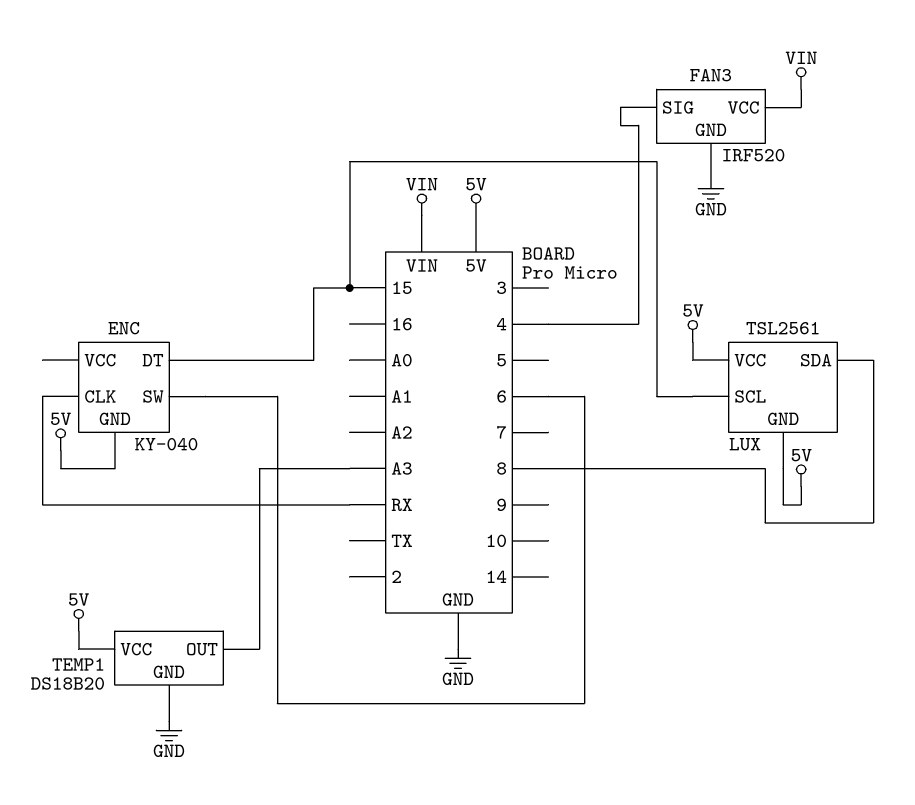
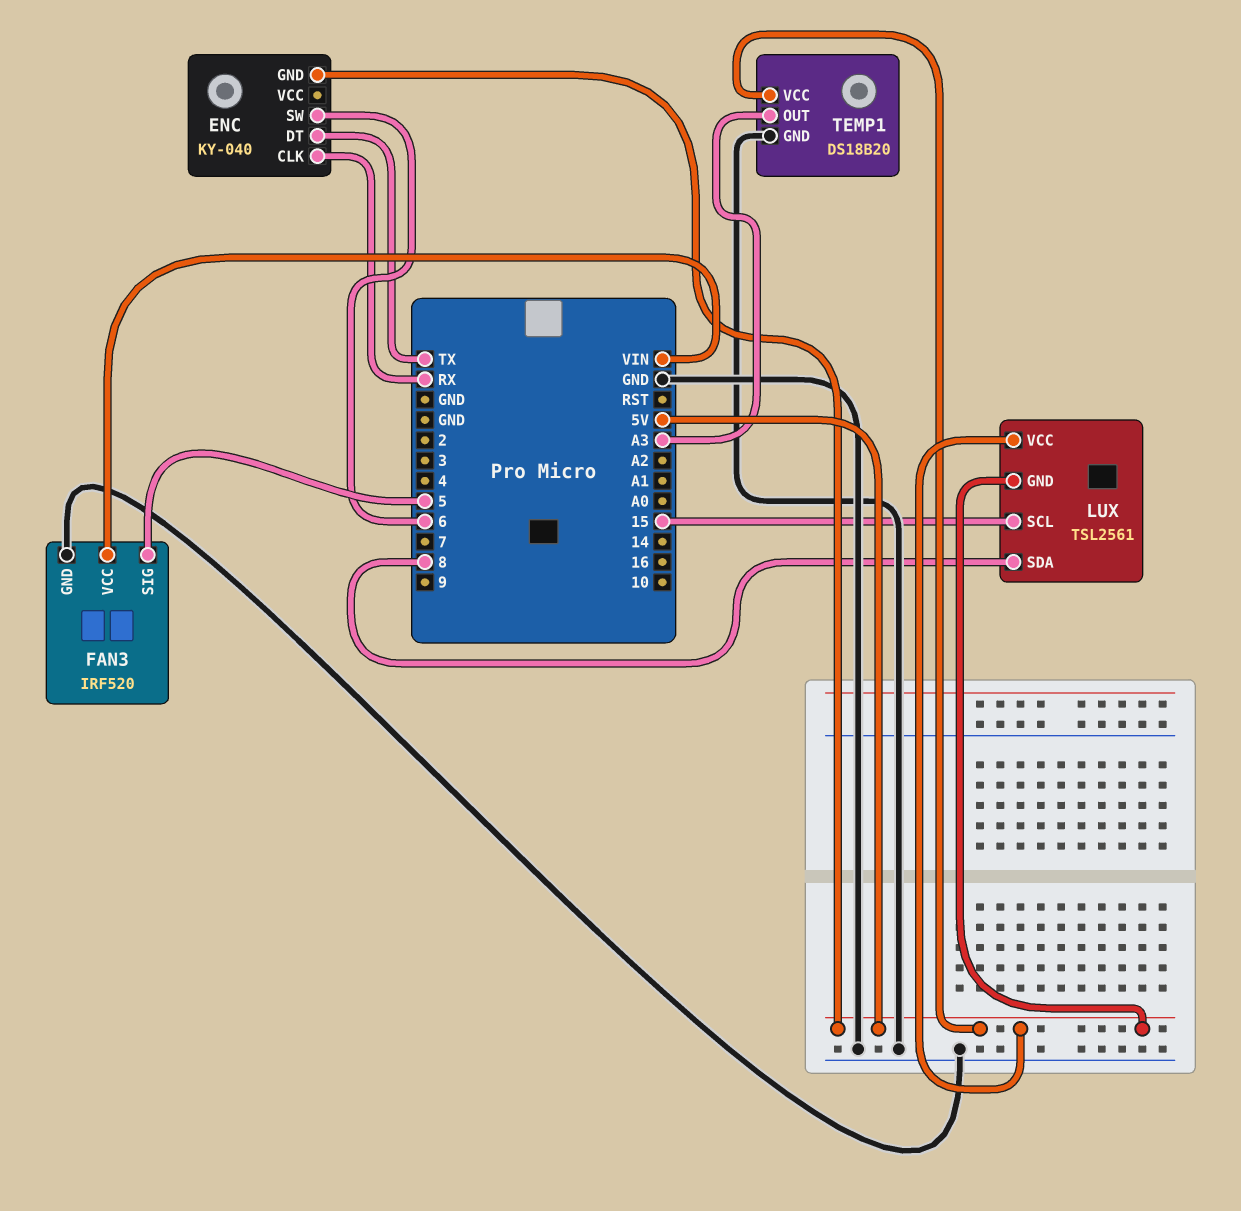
ENC pin DT: 15 -> TX
FAN3 pin SIG: 4 -> 5

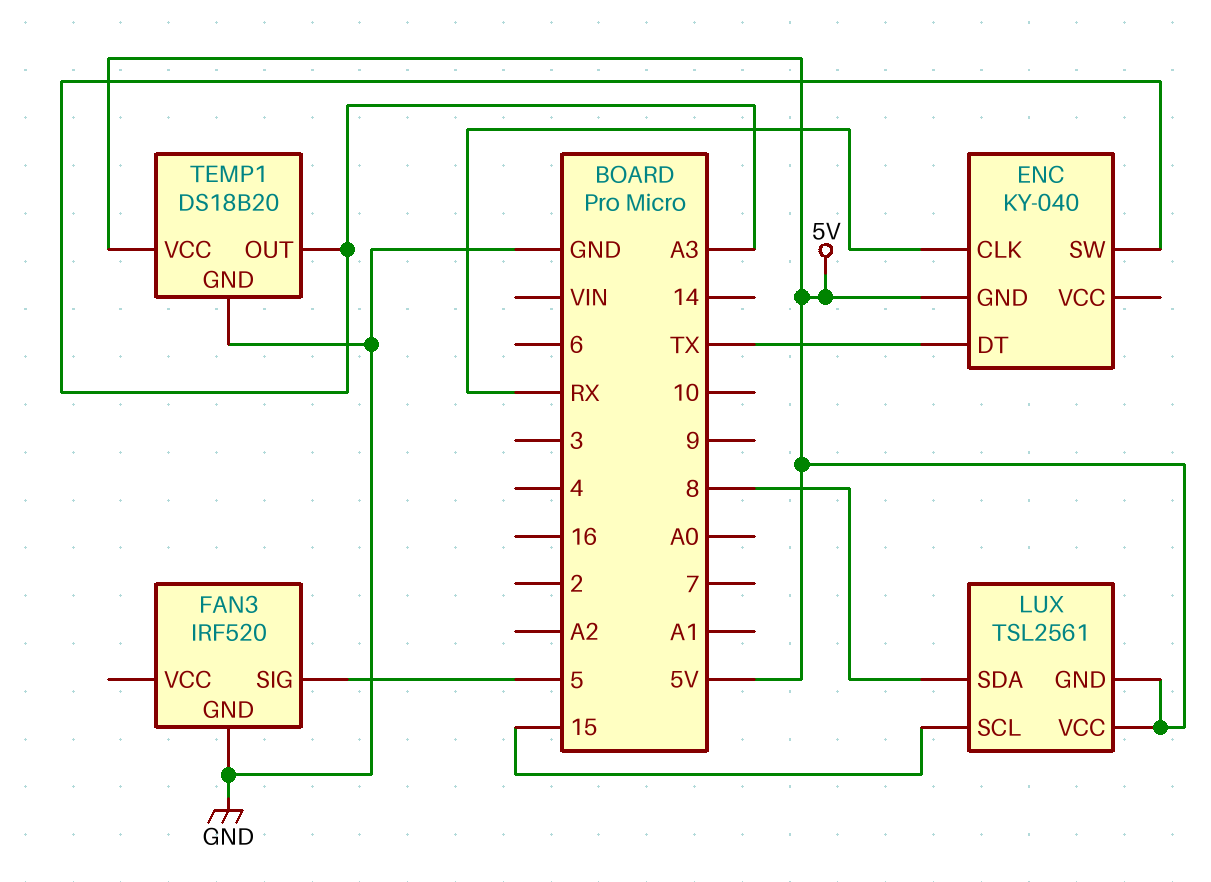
ENC pin SW: 6 -> A3
FAN3 pin VCC: VIN -> none

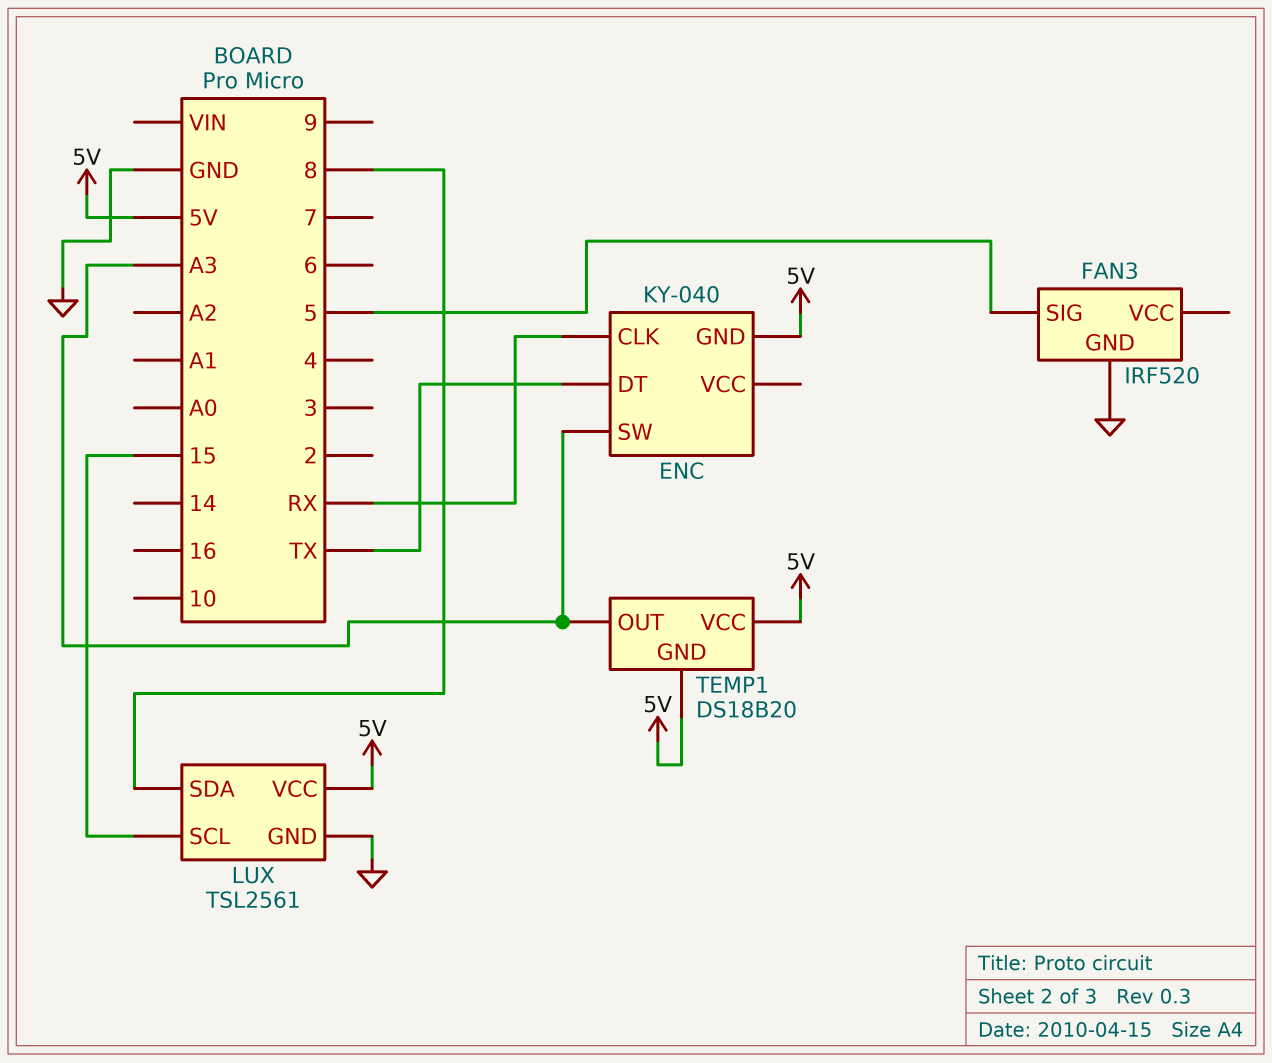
LUX pin GND: 5V -> GND
TEMP1 pin GND: GND -> 5V

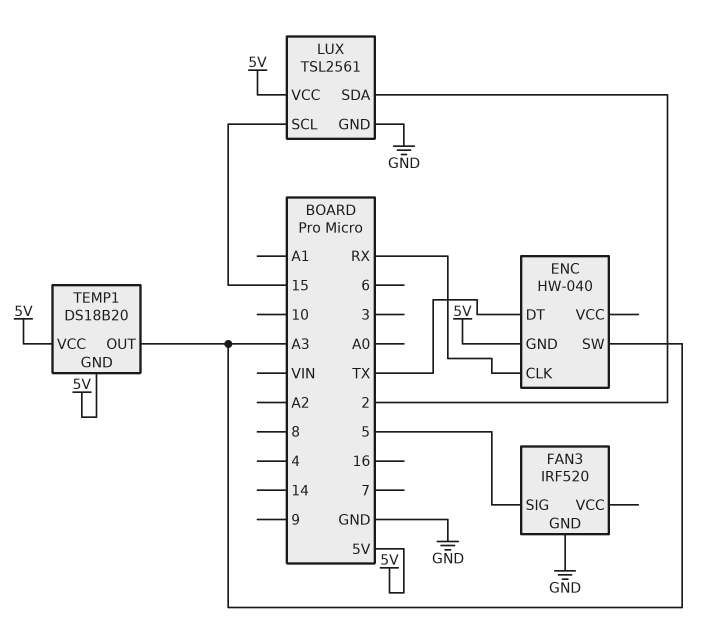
ENC: KY-040 -> HW-040
LUX pin SDA: 8 -> 2

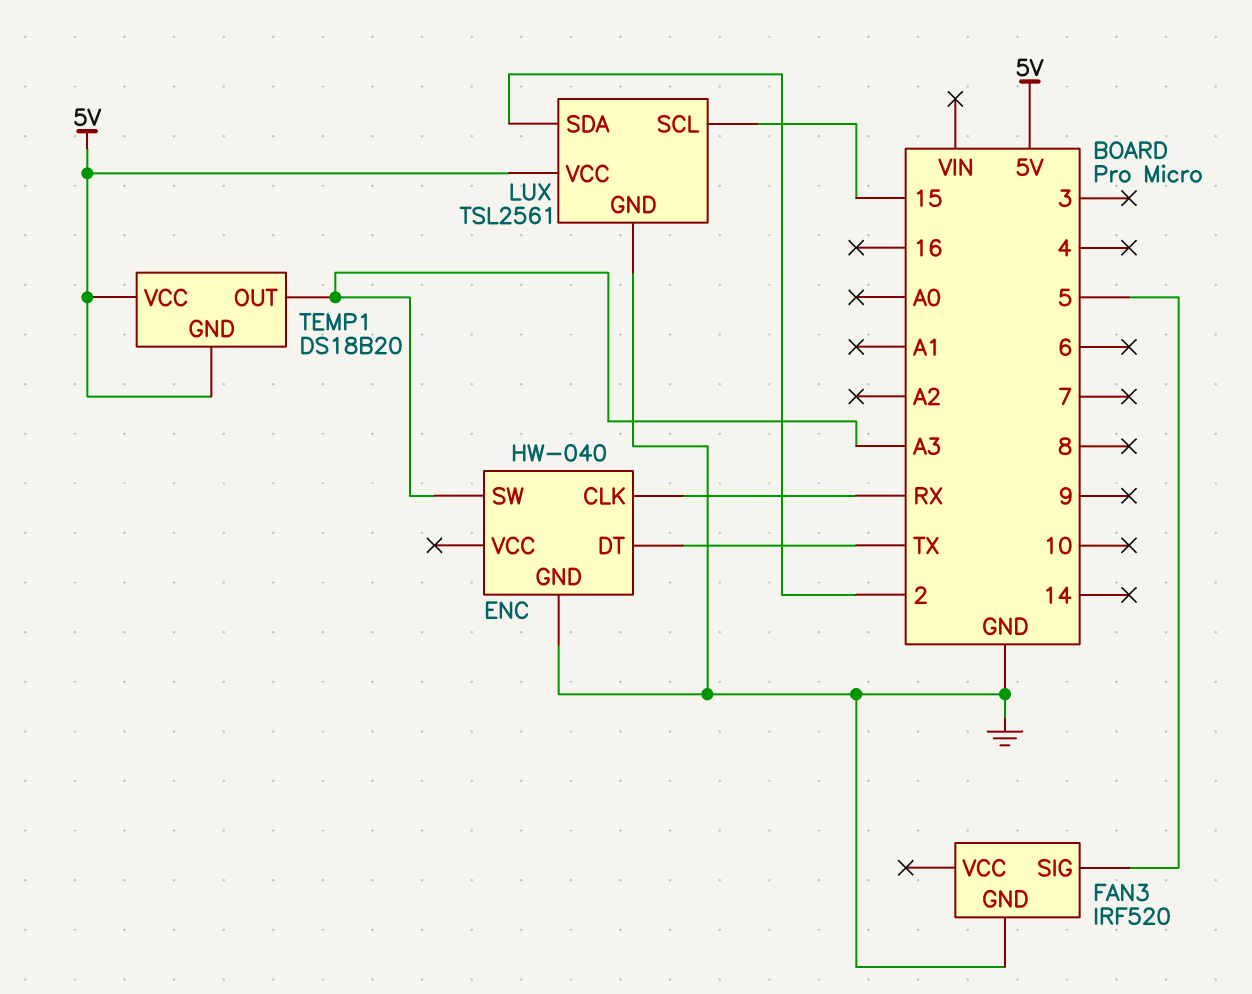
ENC pin GND: 5V -> GND

